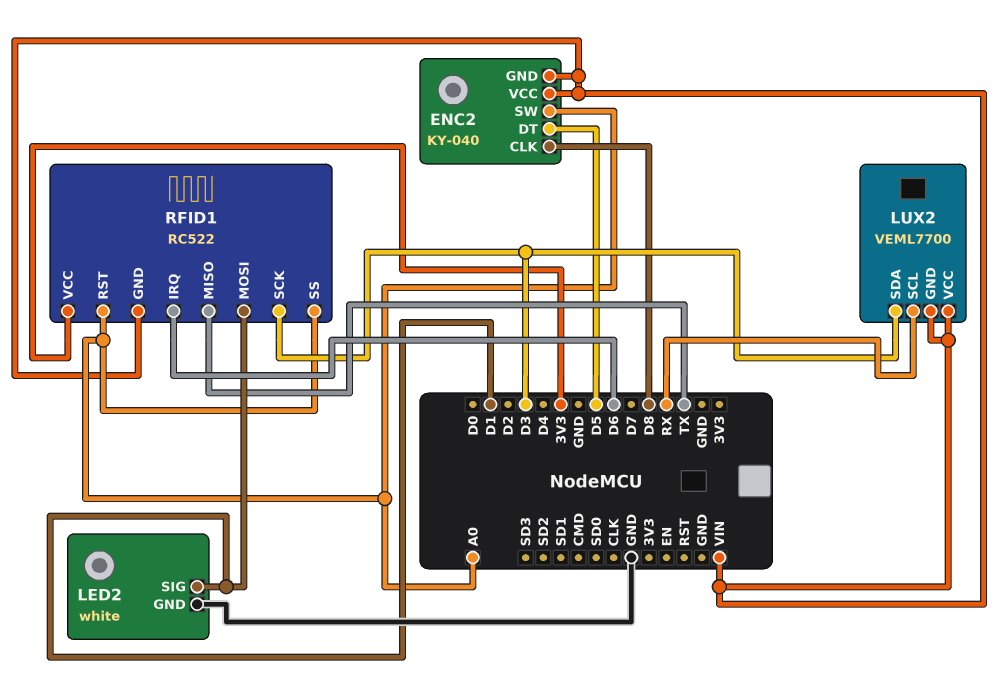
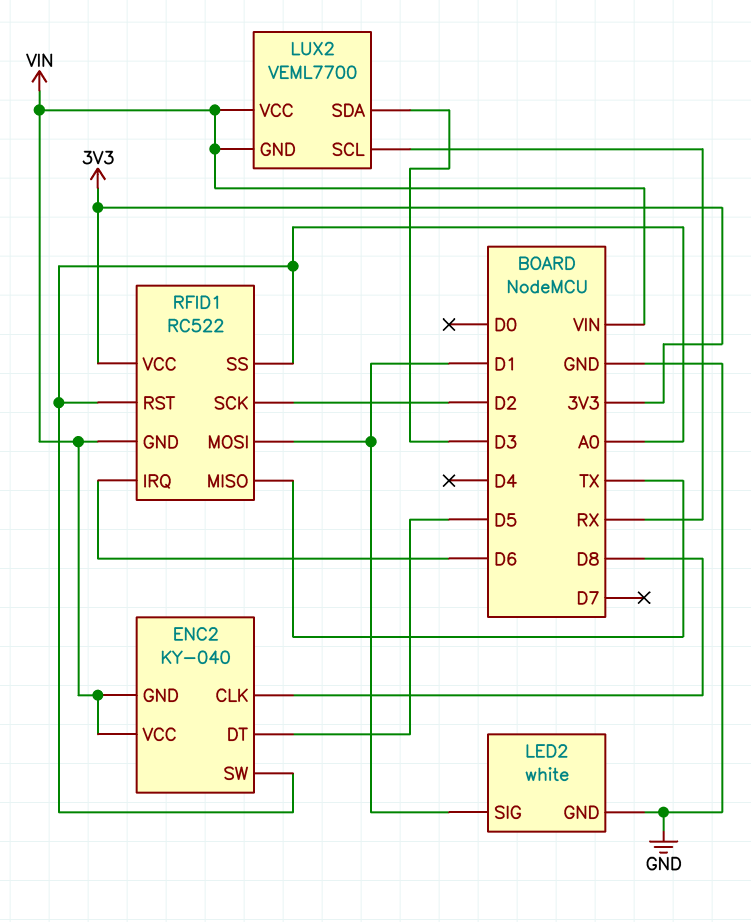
RFID1 pin SCK: D3 -> D2

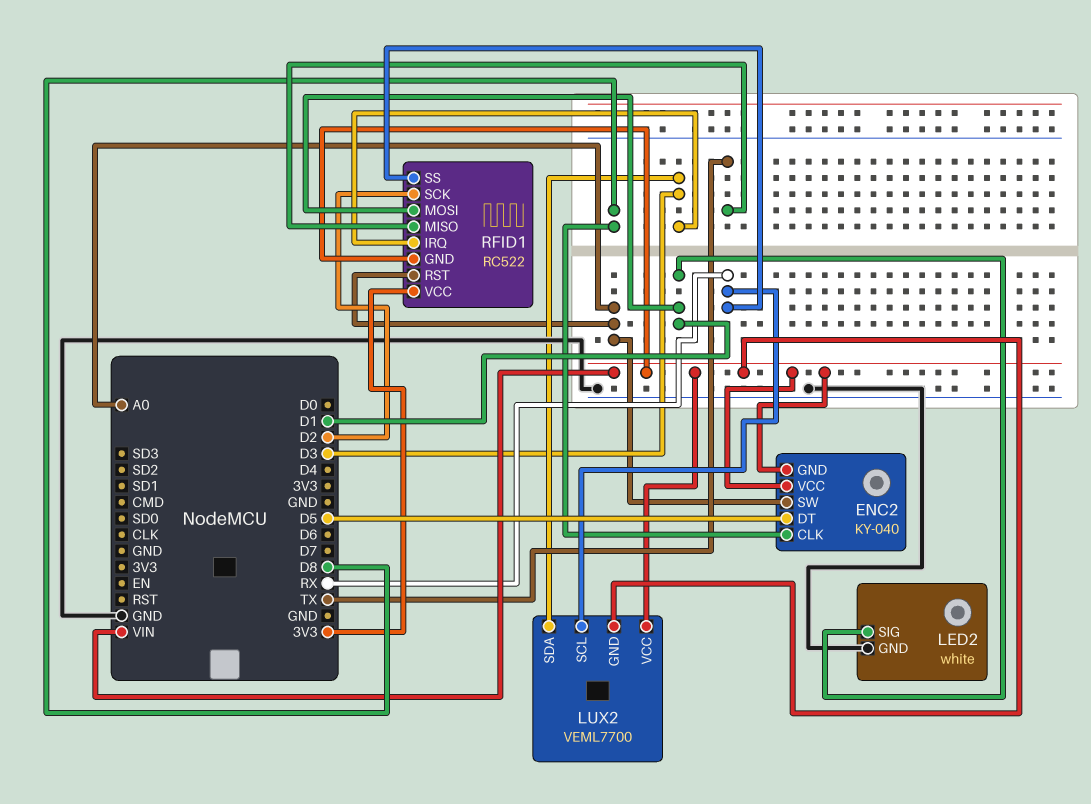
RFID1 pin IRQ: D6 -> D3
RFID1 pin SS: A0 -> RX

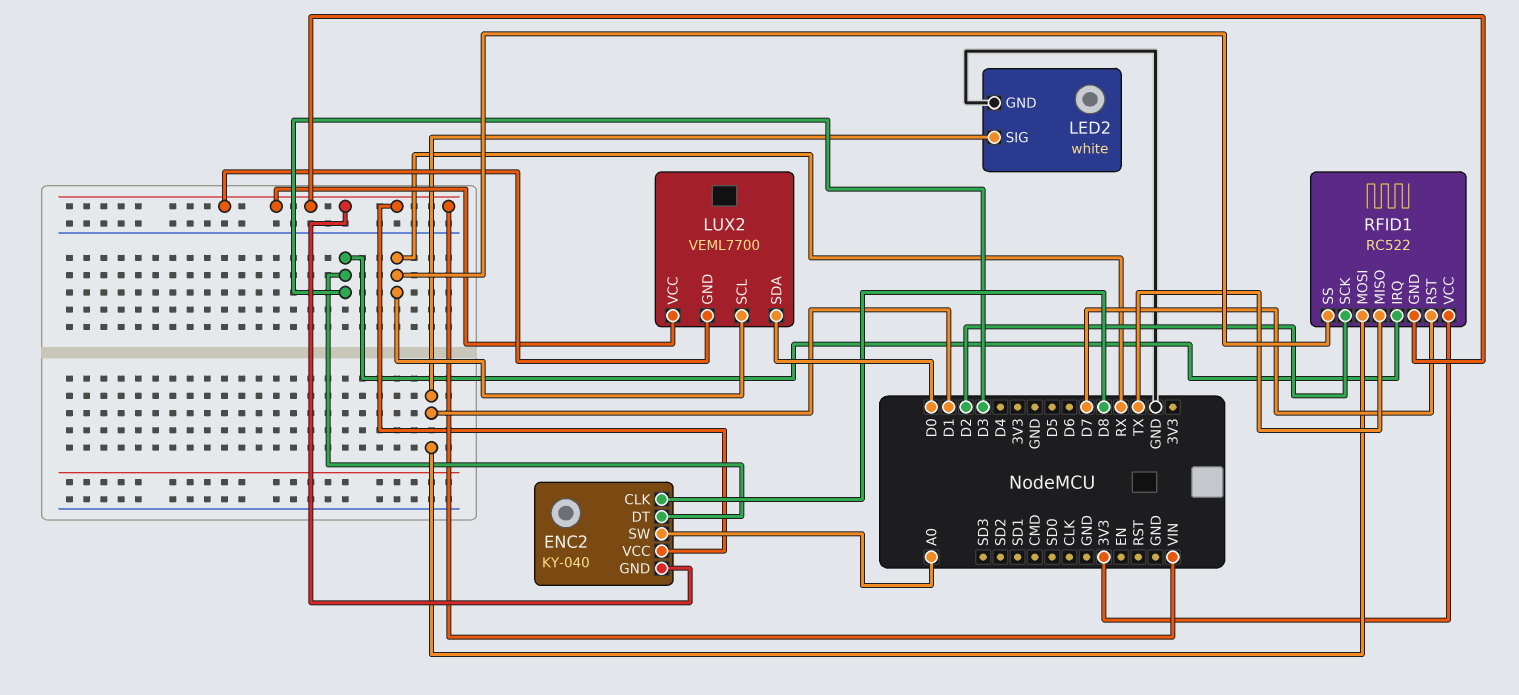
ENC2 pin DT: D5 -> D3
LUX2 pin SDA: D3 -> D0
RFID1 pin RST: A0 -> D7

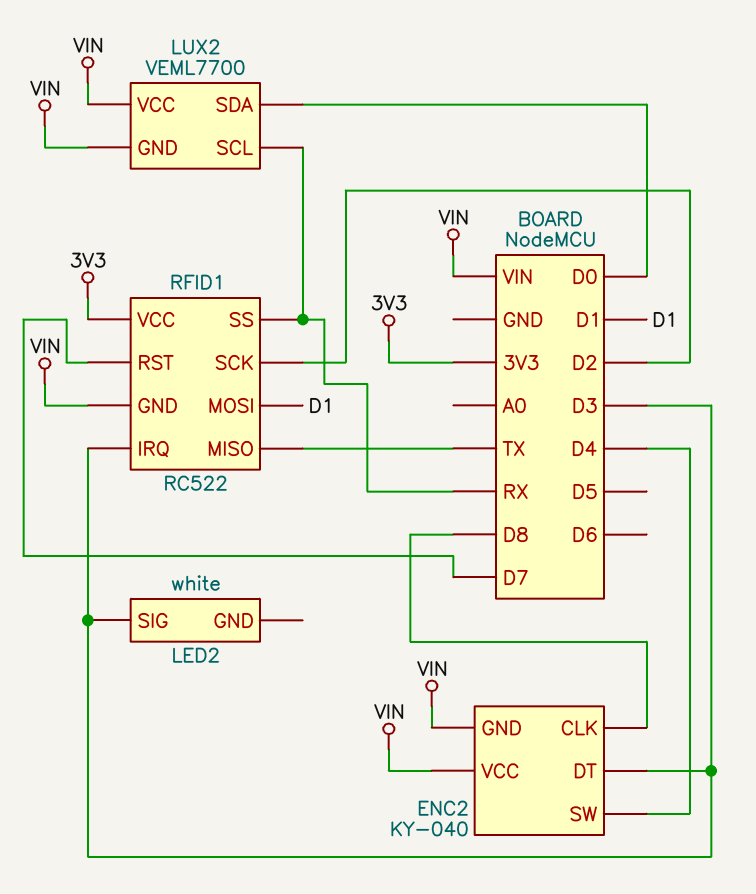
ENC2 pin SW: A0 -> D4
LED2 pin GND: GND -> none
LED2 pin SIG: D1 -> D3

